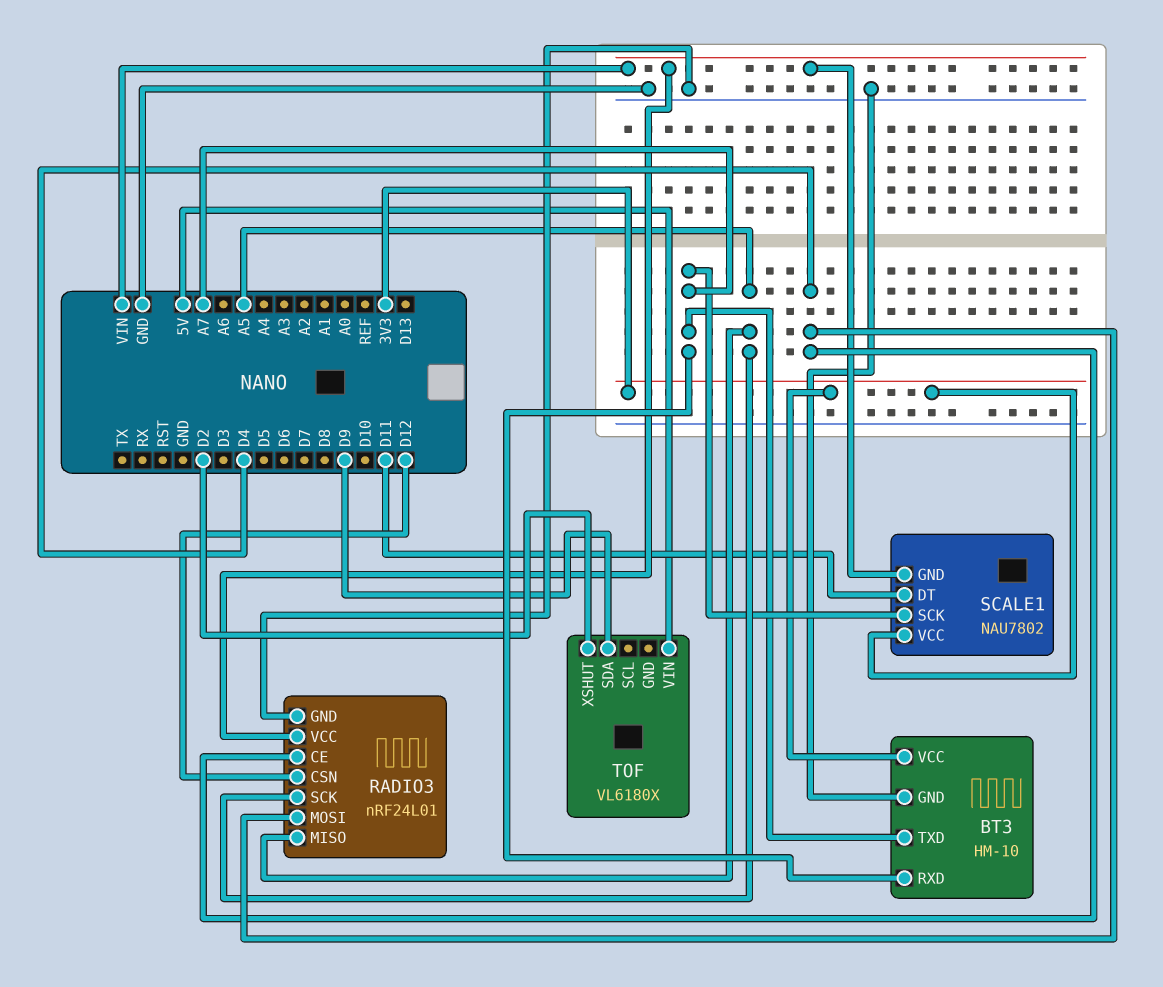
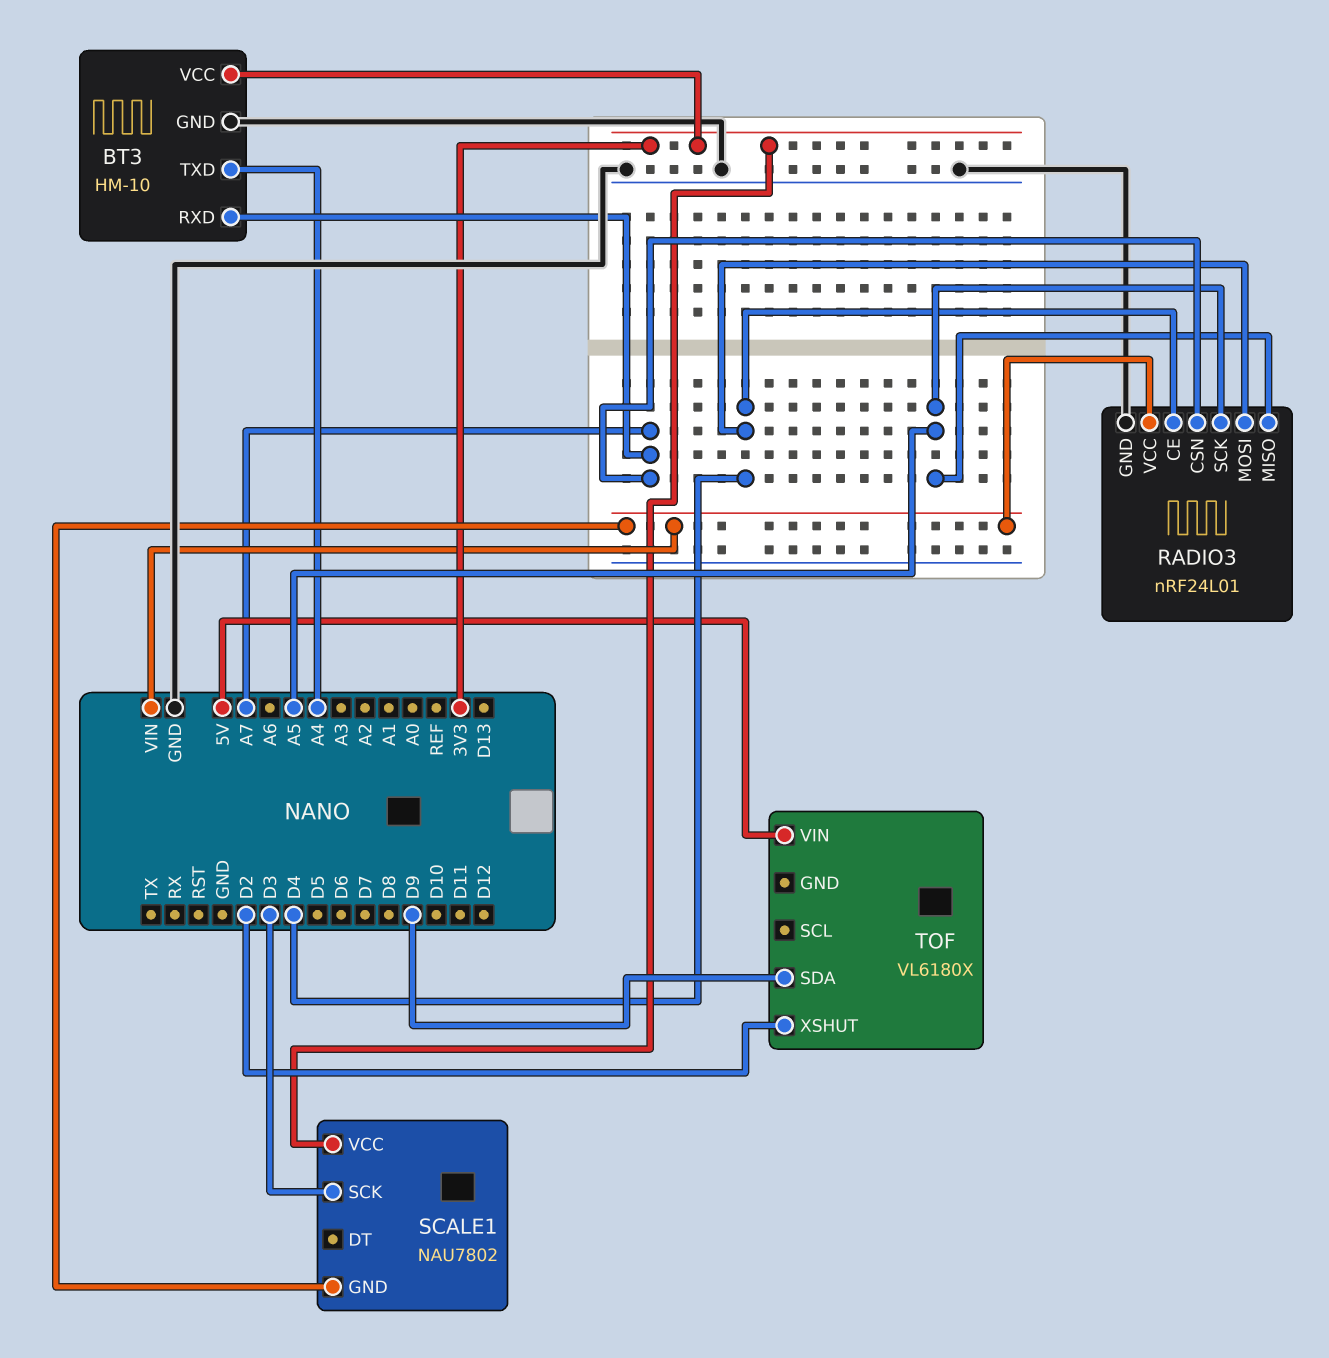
BT3 pin TXD: A7 -> A4
RADIO3 pin CSN: D12 -> A7
SCALE1 pin DT: D11 -> none
SCALE1 pin SCK: A7 -> D3

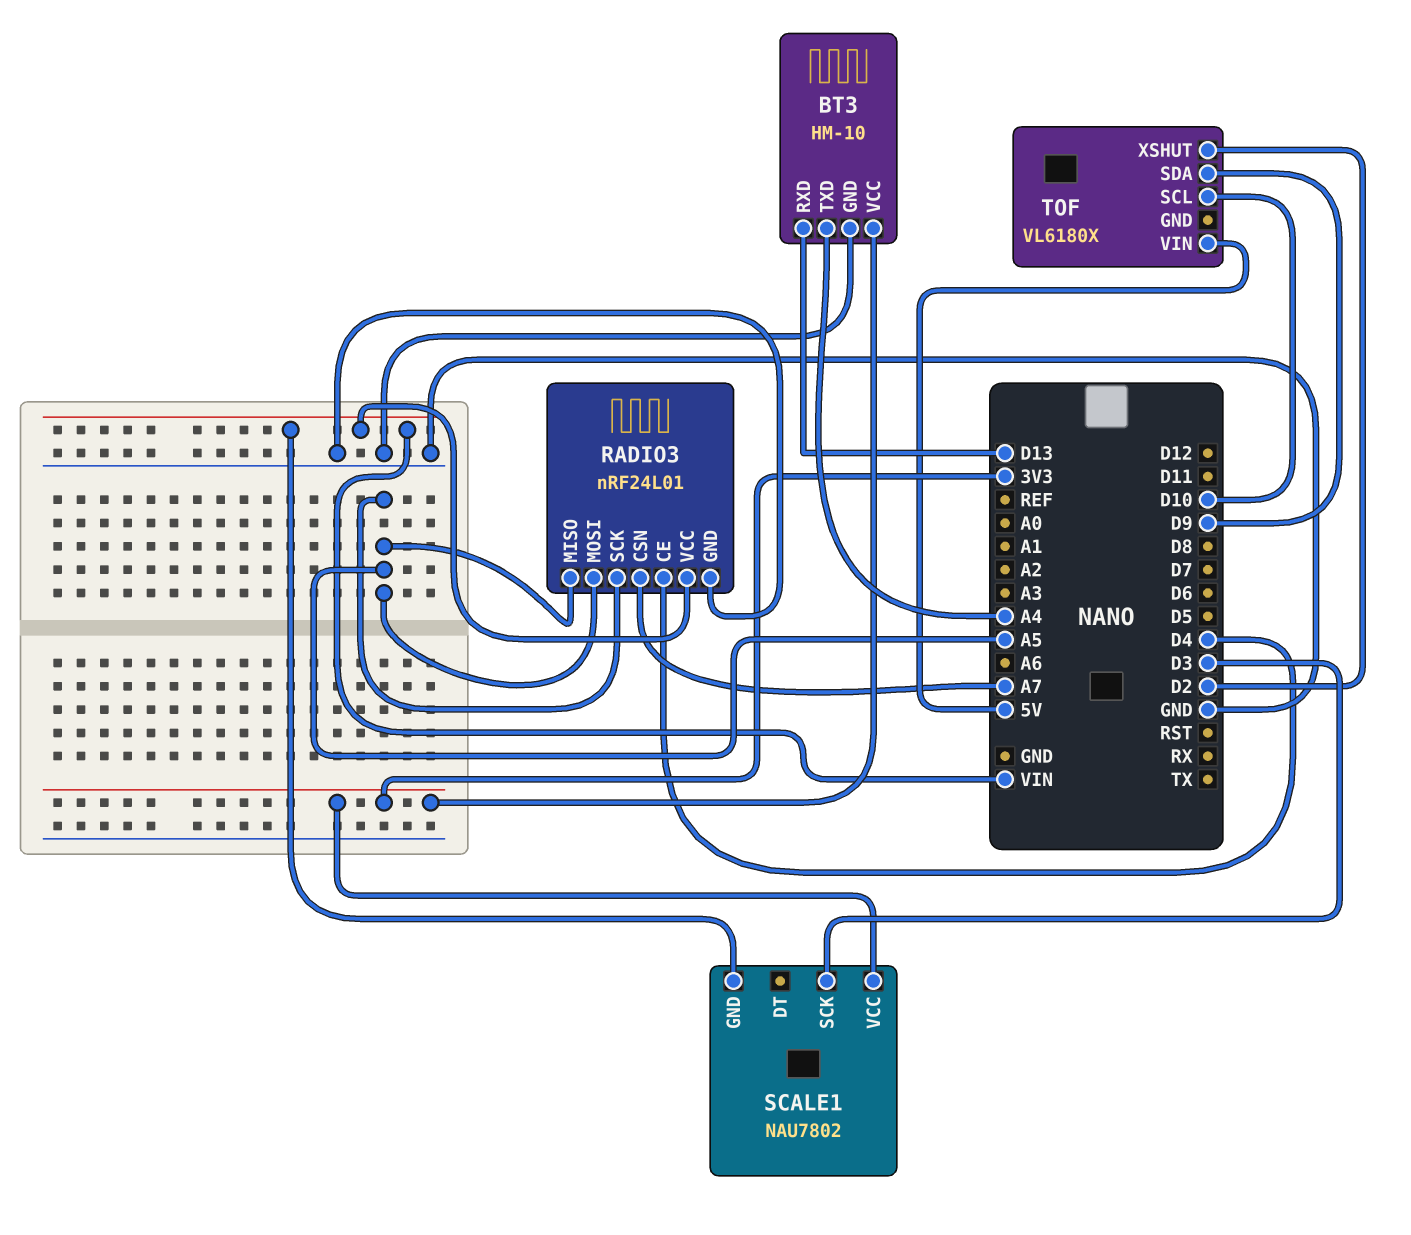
BT3 pin RXD: A7 -> D13
RADIO3 pin MOSI: D4 -> A5
TOF pin SCL: none -> D10

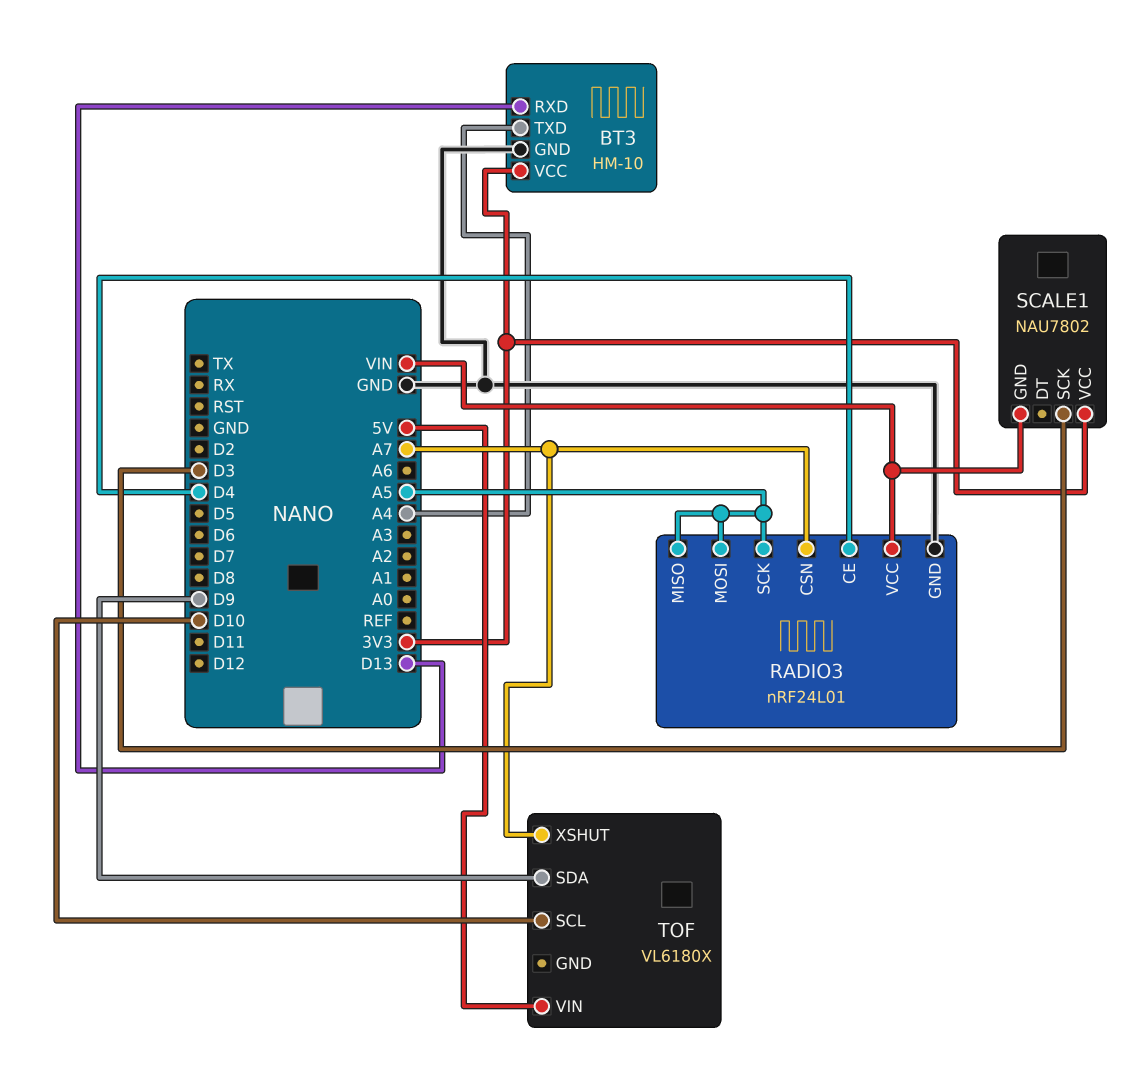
TOF pin XSHUT: D2 -> A7

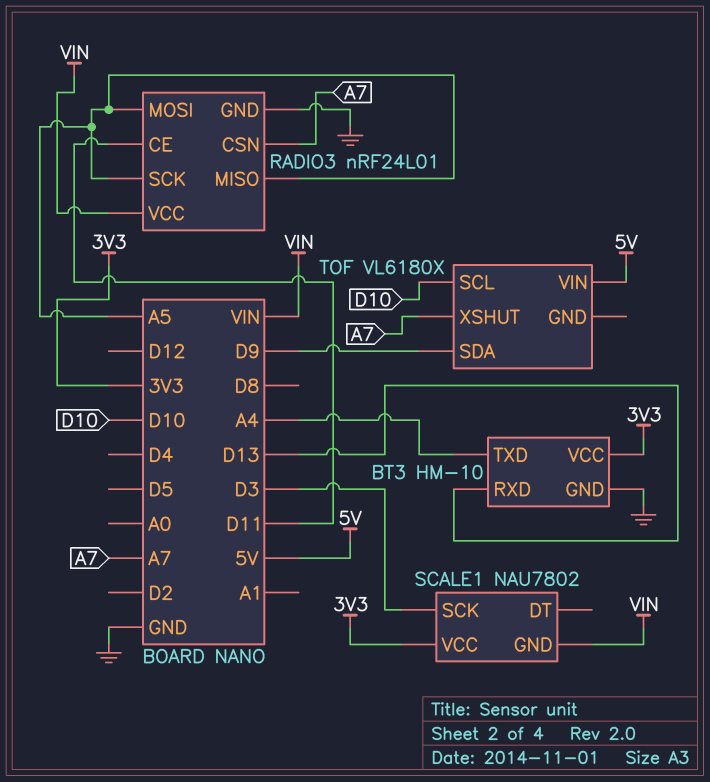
RADIO3 pin CE: D4 -> D11

